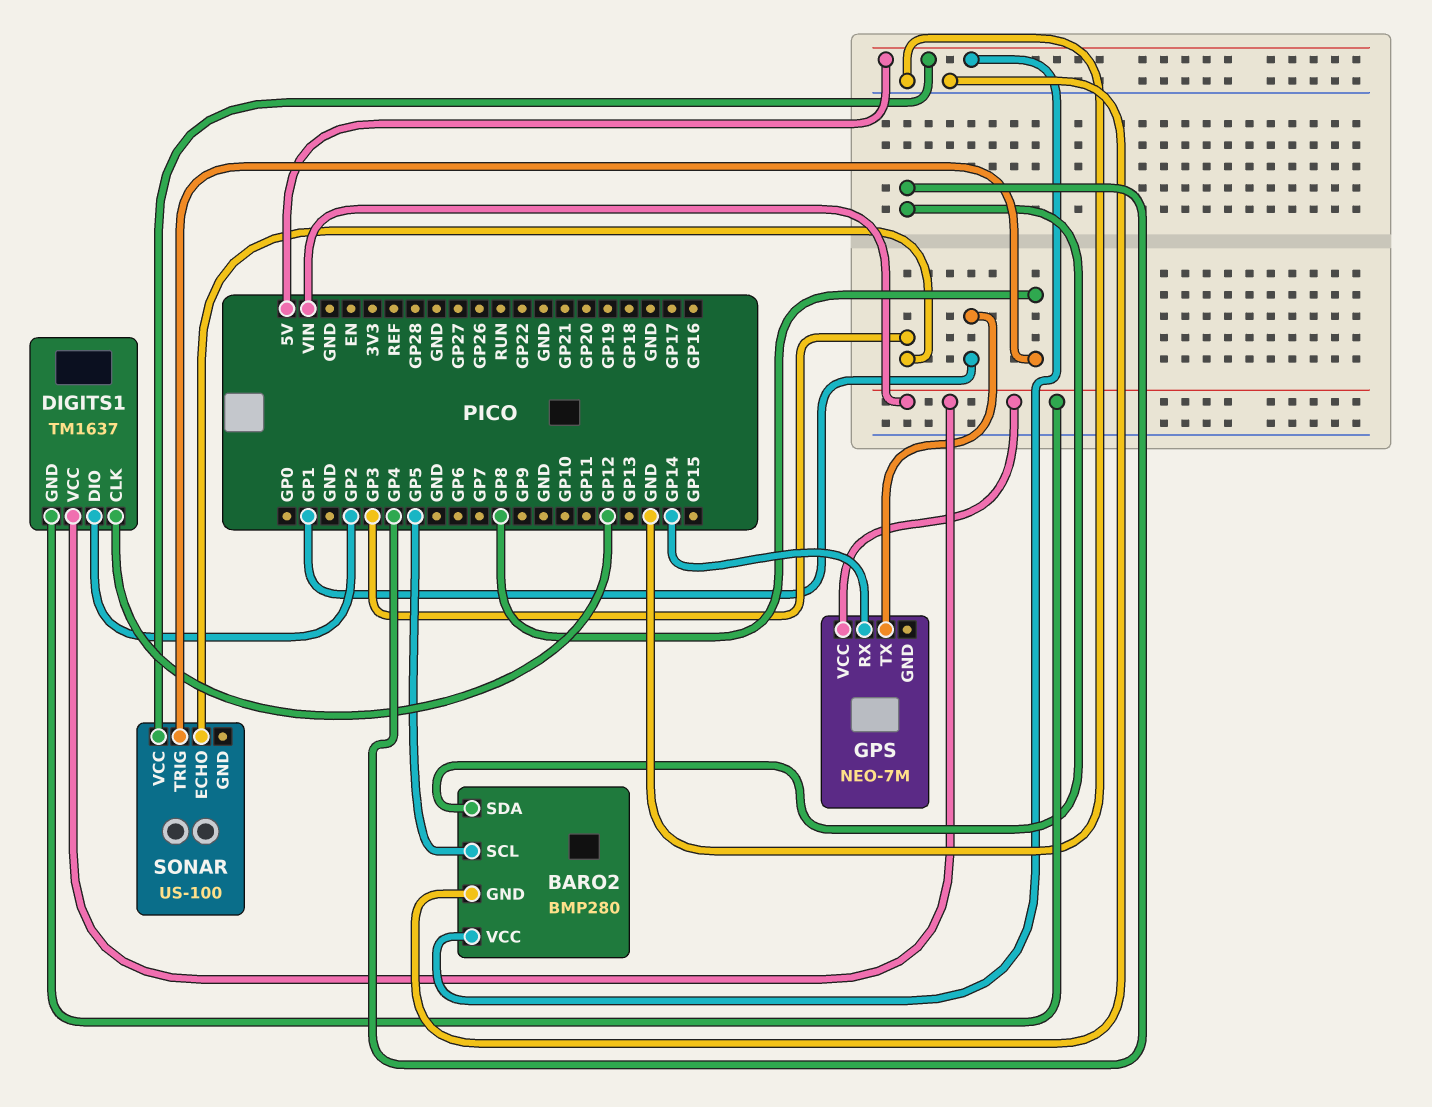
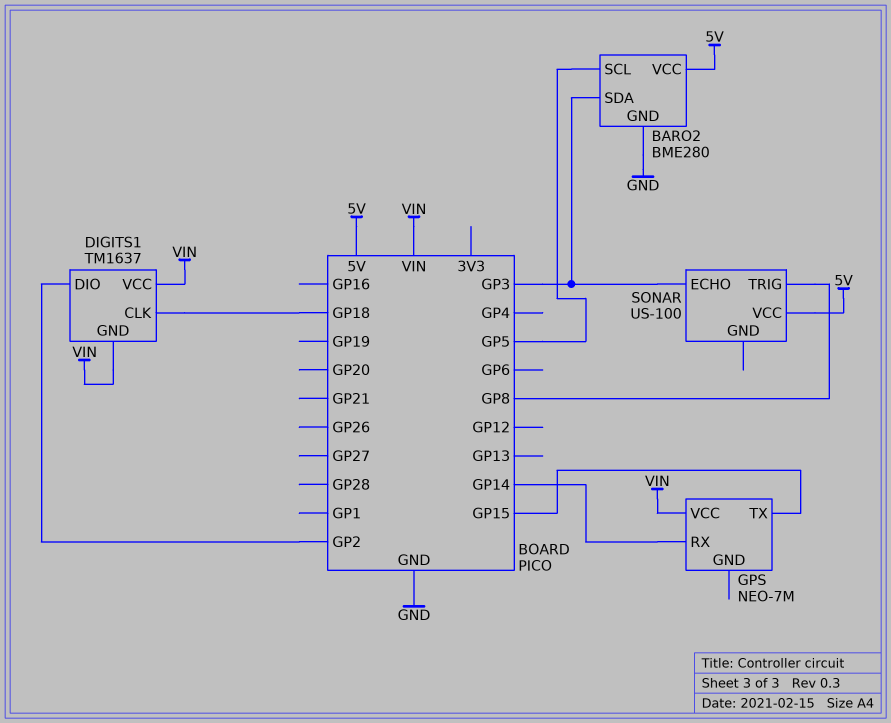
BARO2: BMP280 -> BME280
BARO2 pin SDA: GP4 -> GP3
DIGITS1 pin CLK: GP12 -> GP18
GPS pin TX: GP1 -> GP15

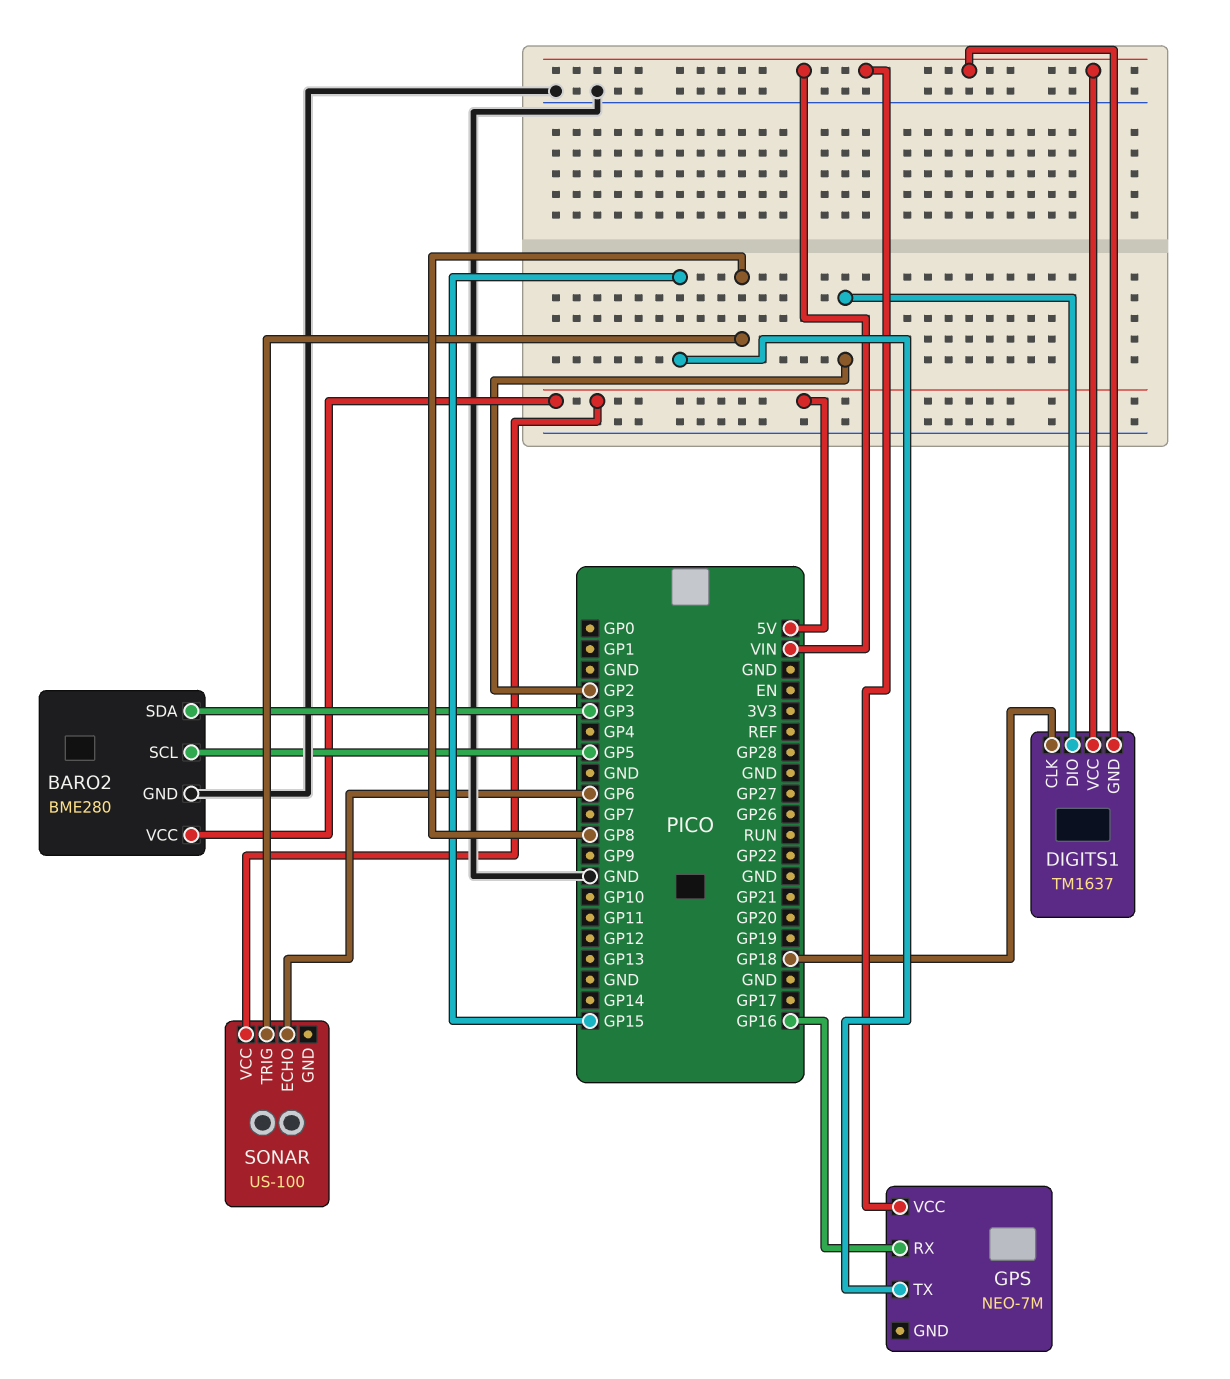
GPS pin RX: GP14 -> GP16
SONAR pin ECHO: GP3 -> GP6

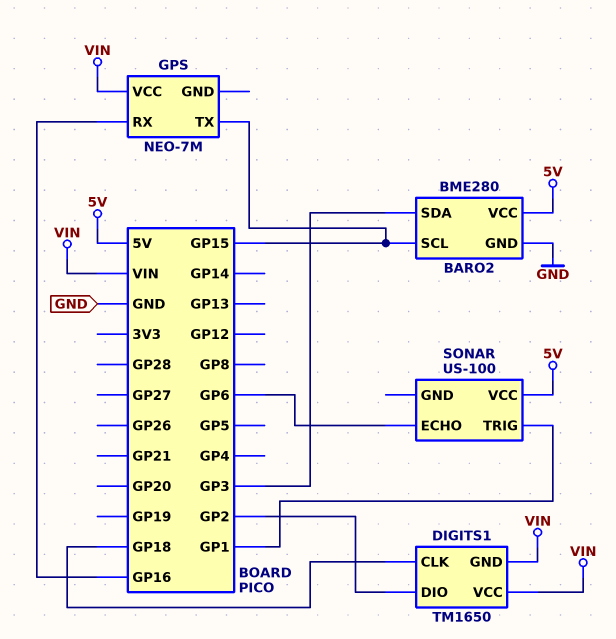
BARO2 pin SCL: GP5 -> GP15
DIGITS1: TM1637 -> TM1650
SONAR pin TRIG: GP8 -> GP1

